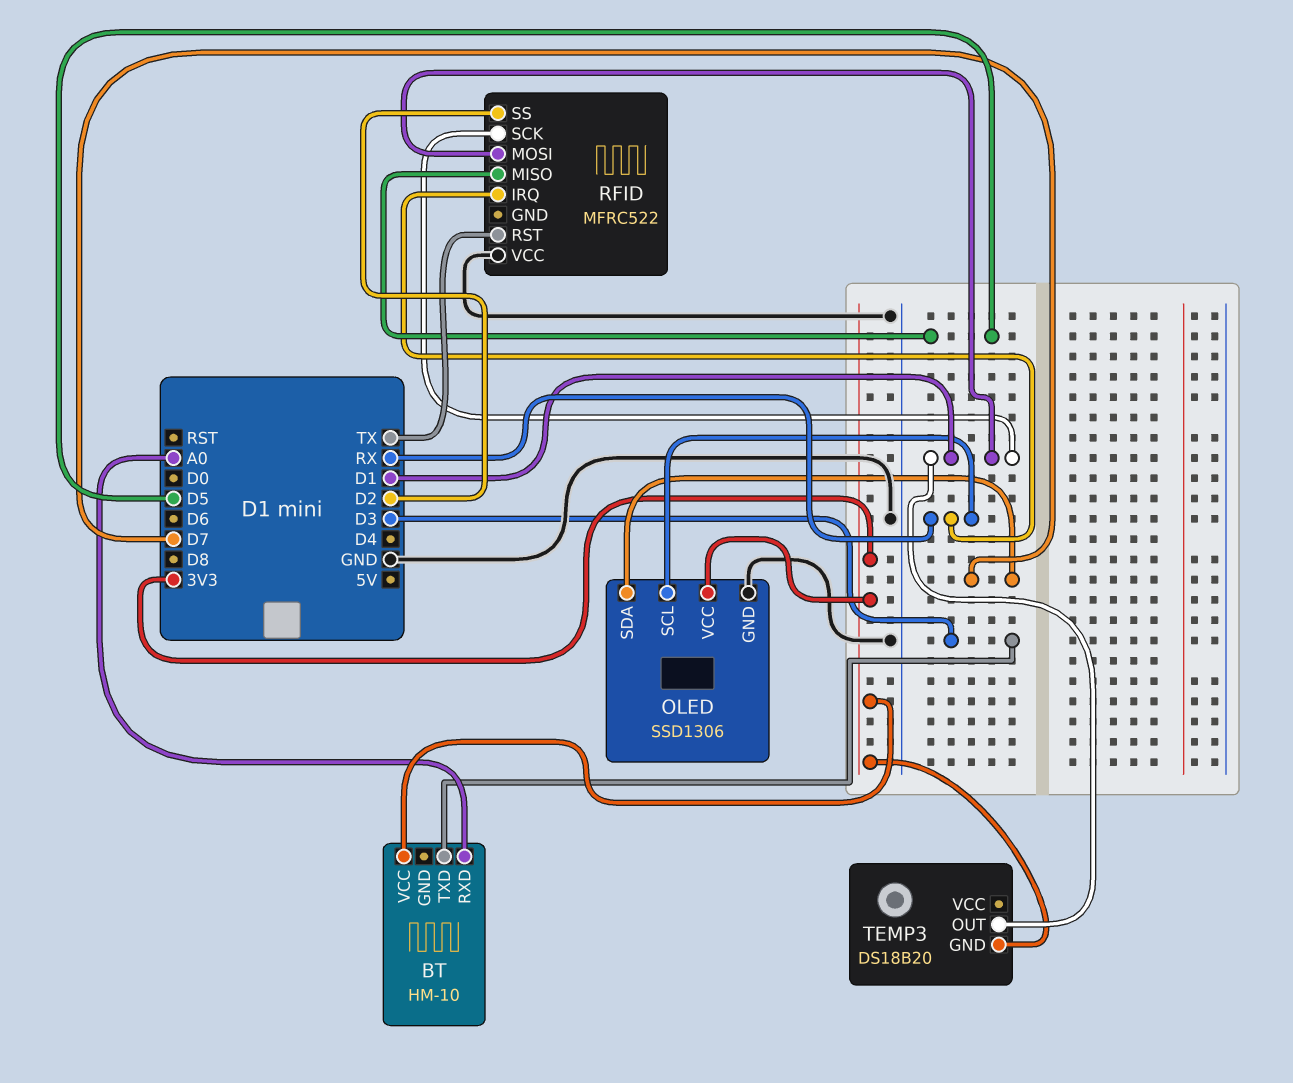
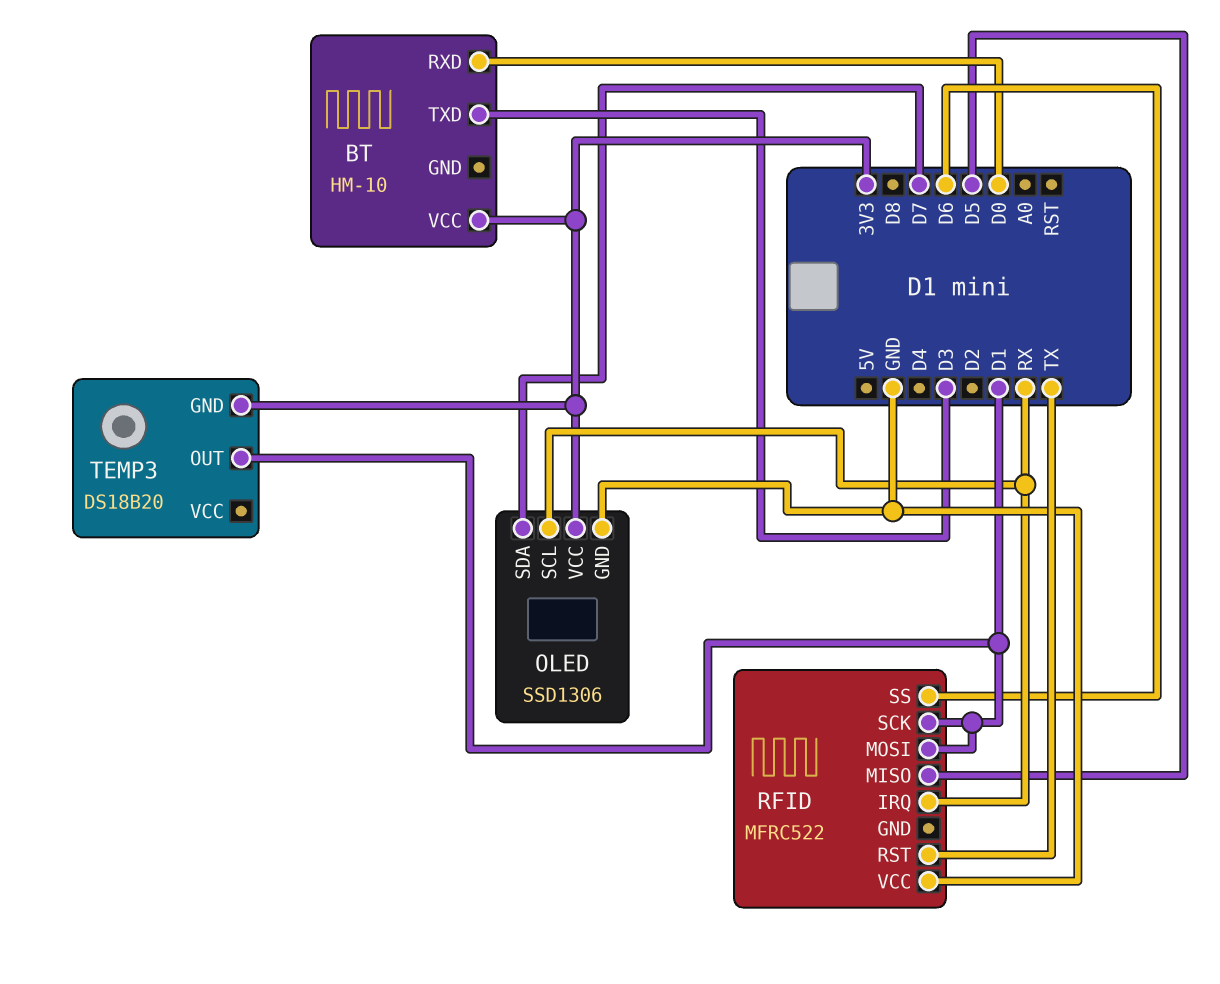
BT pin RXD: A0 -> D0
RFID pin SS: D2 -> D6

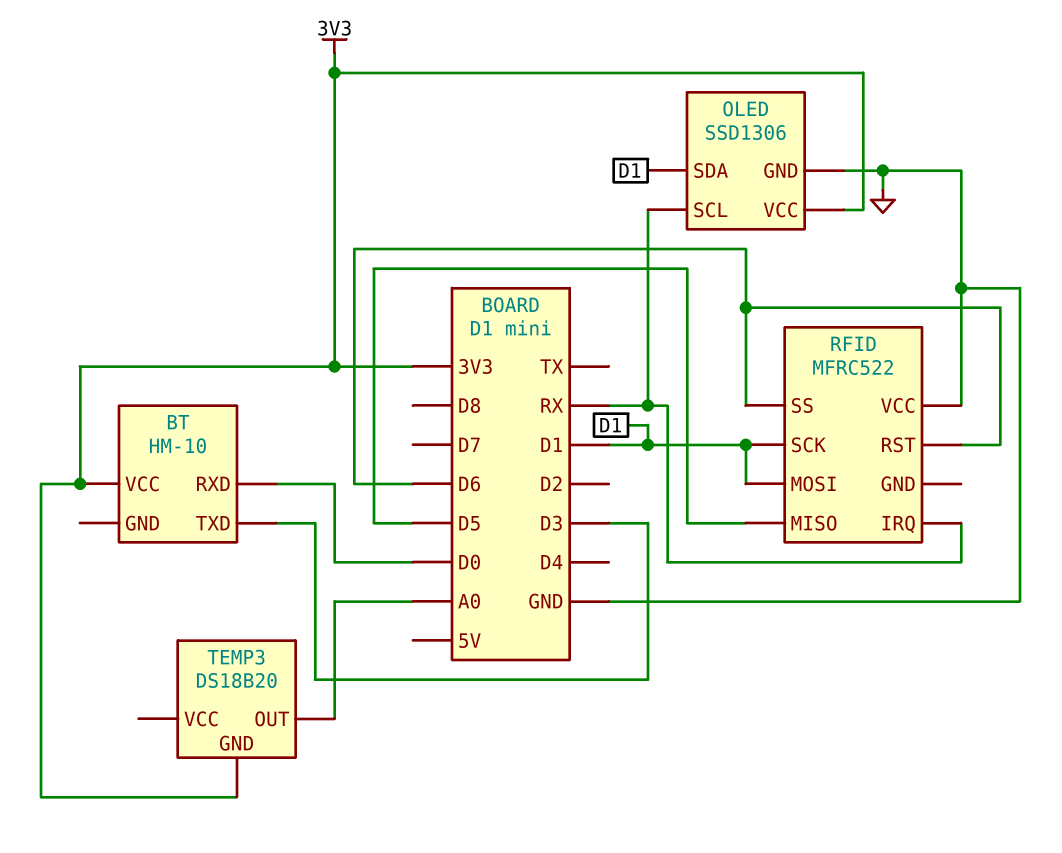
OLED pin SDA: D7 -> D1
RFID pin RST: TX -> D6
TEMP3 pin OUT: D1 -> A0

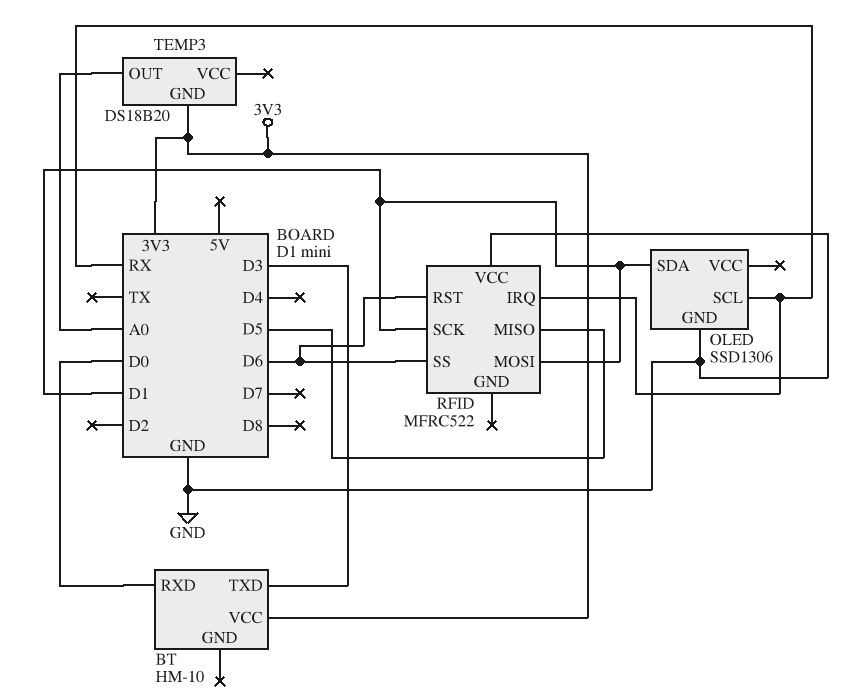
OLED pin VCC: 3V3 -> none

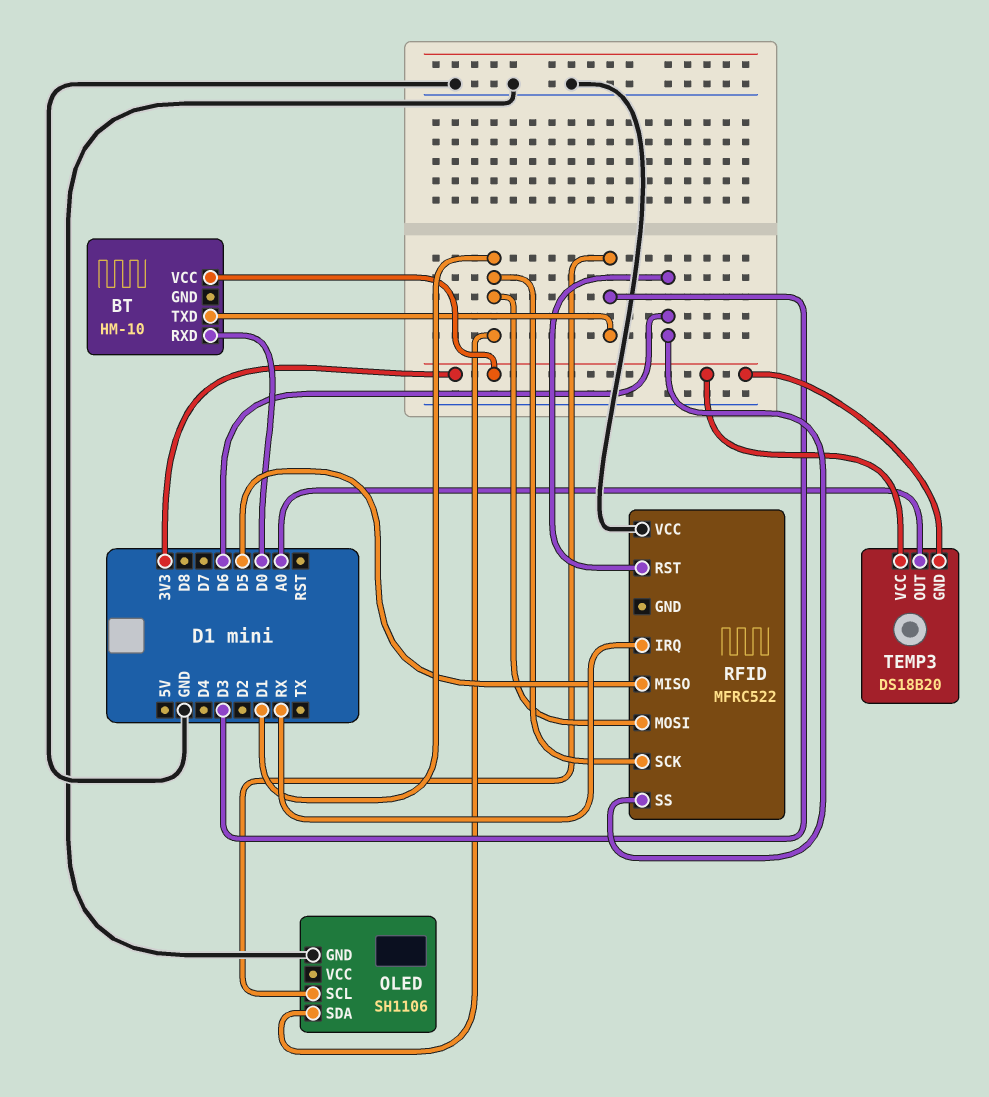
OLED: SSD1306 -> SH1106
OLED pin SCL: RX -> D3
TEMP3 pin VCC: none -> 3V3

